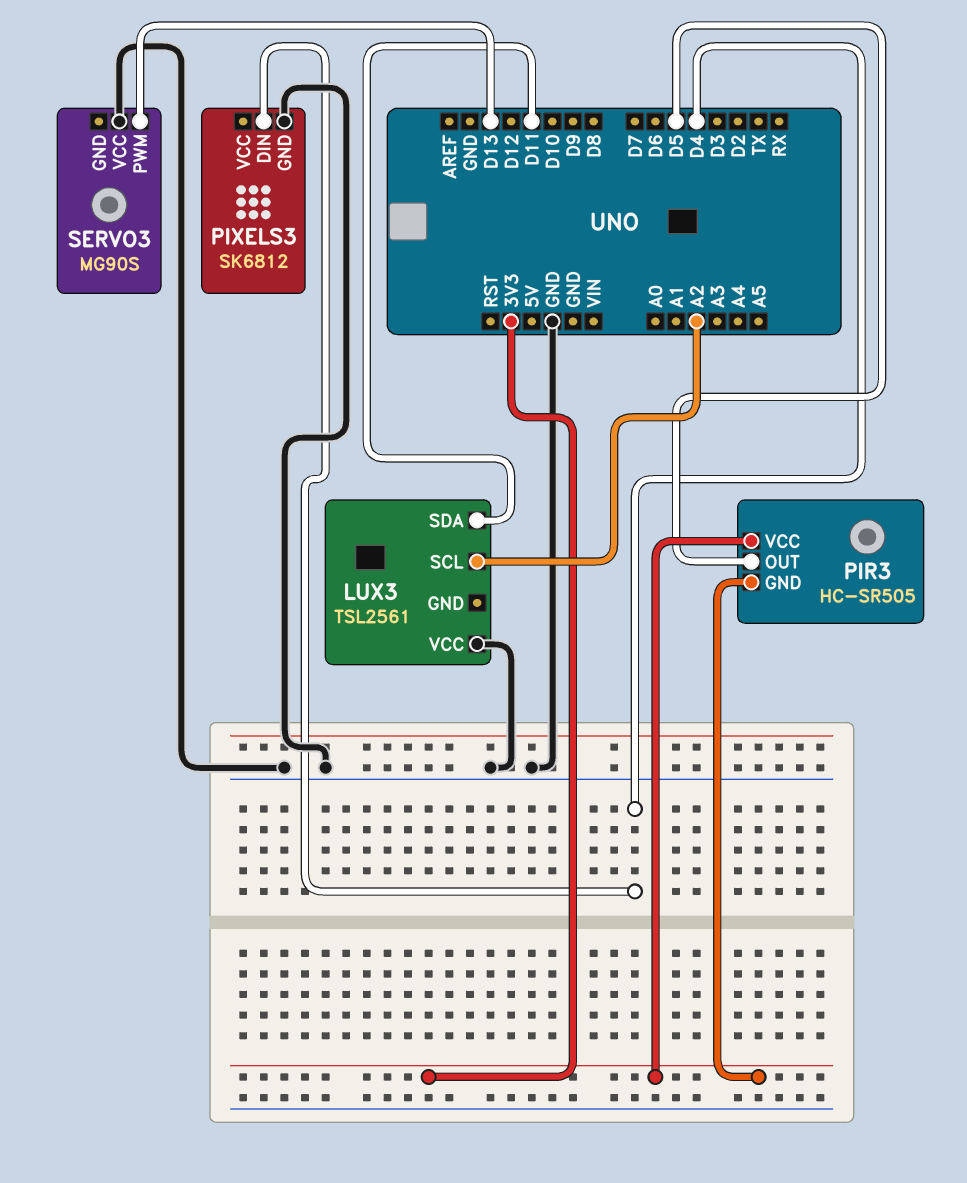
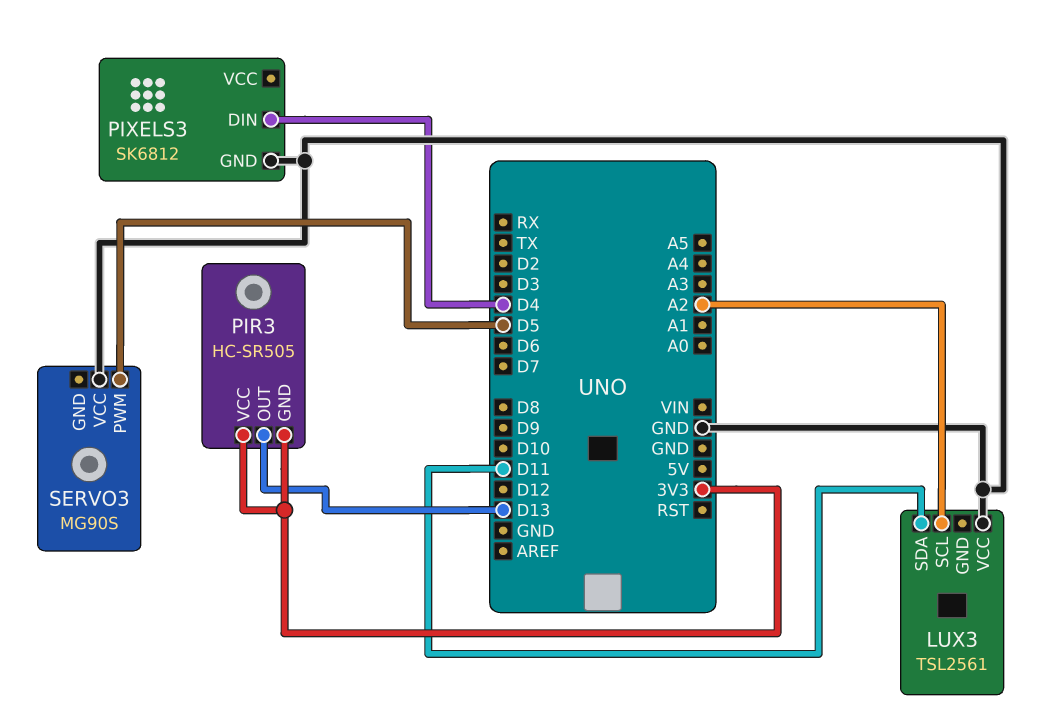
PIR3 pin OUT: D5 -> D13
SERVO3 pin PWM: D13 -> D5

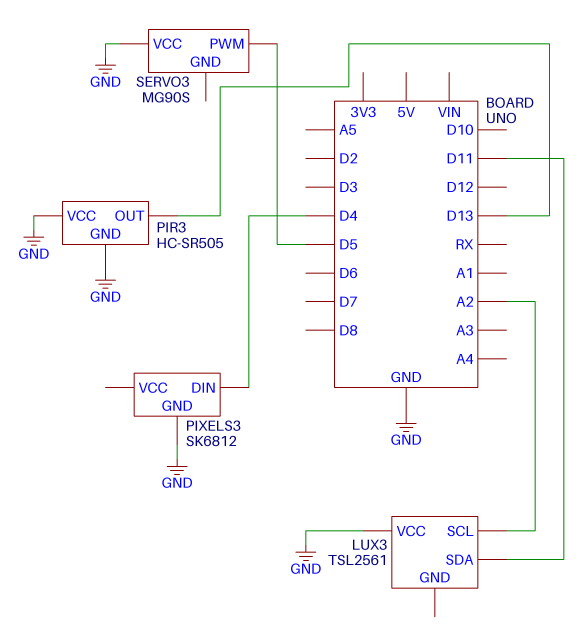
PIR3 pin GND: 3V3 -> GND
PIR3 pin VCC: 3V3 -> GND

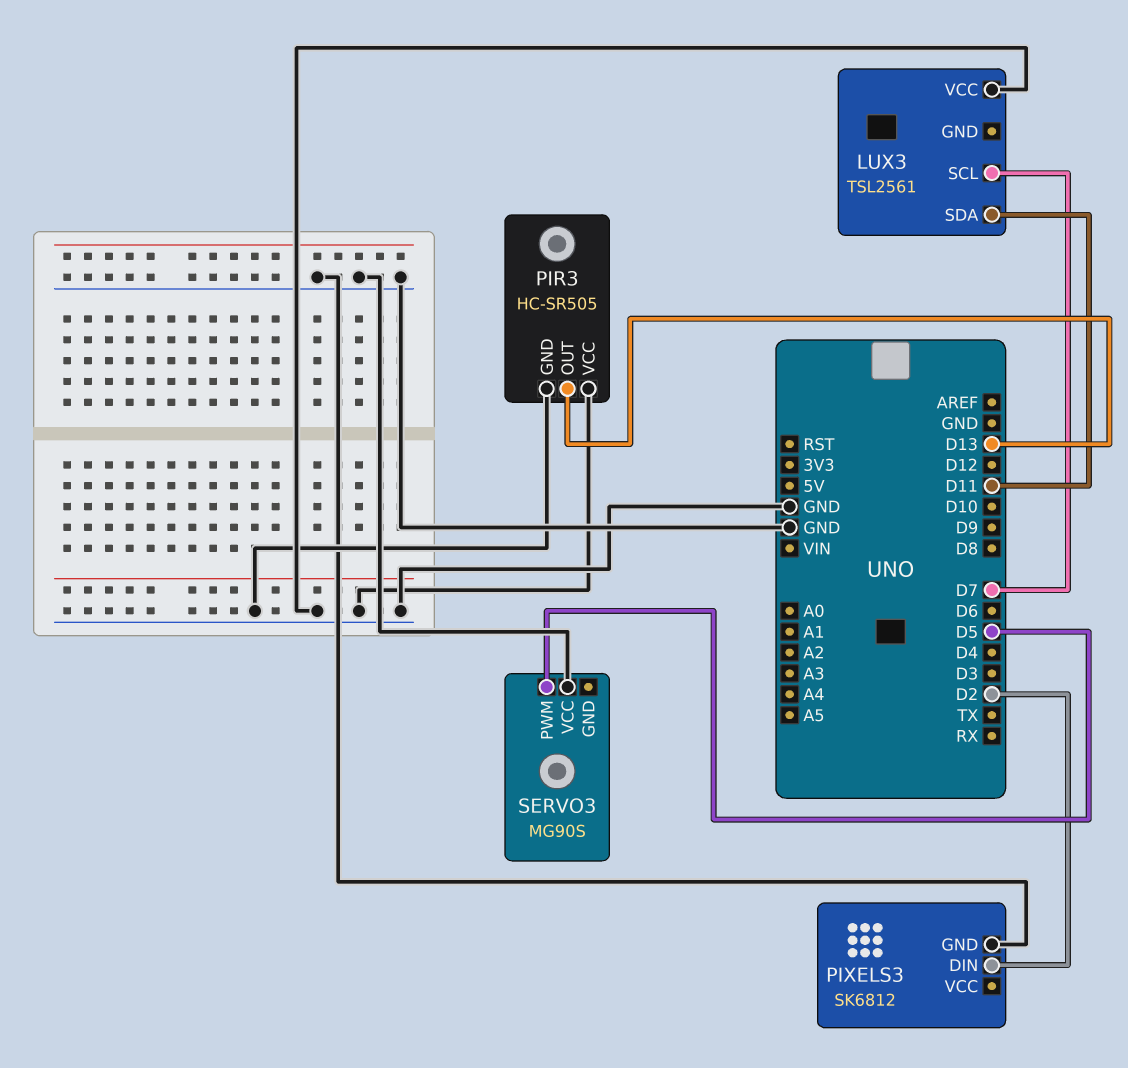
LUX3 pin SCL: A2 -> D7
PIXELS3 pin DIN: D4 -> D2

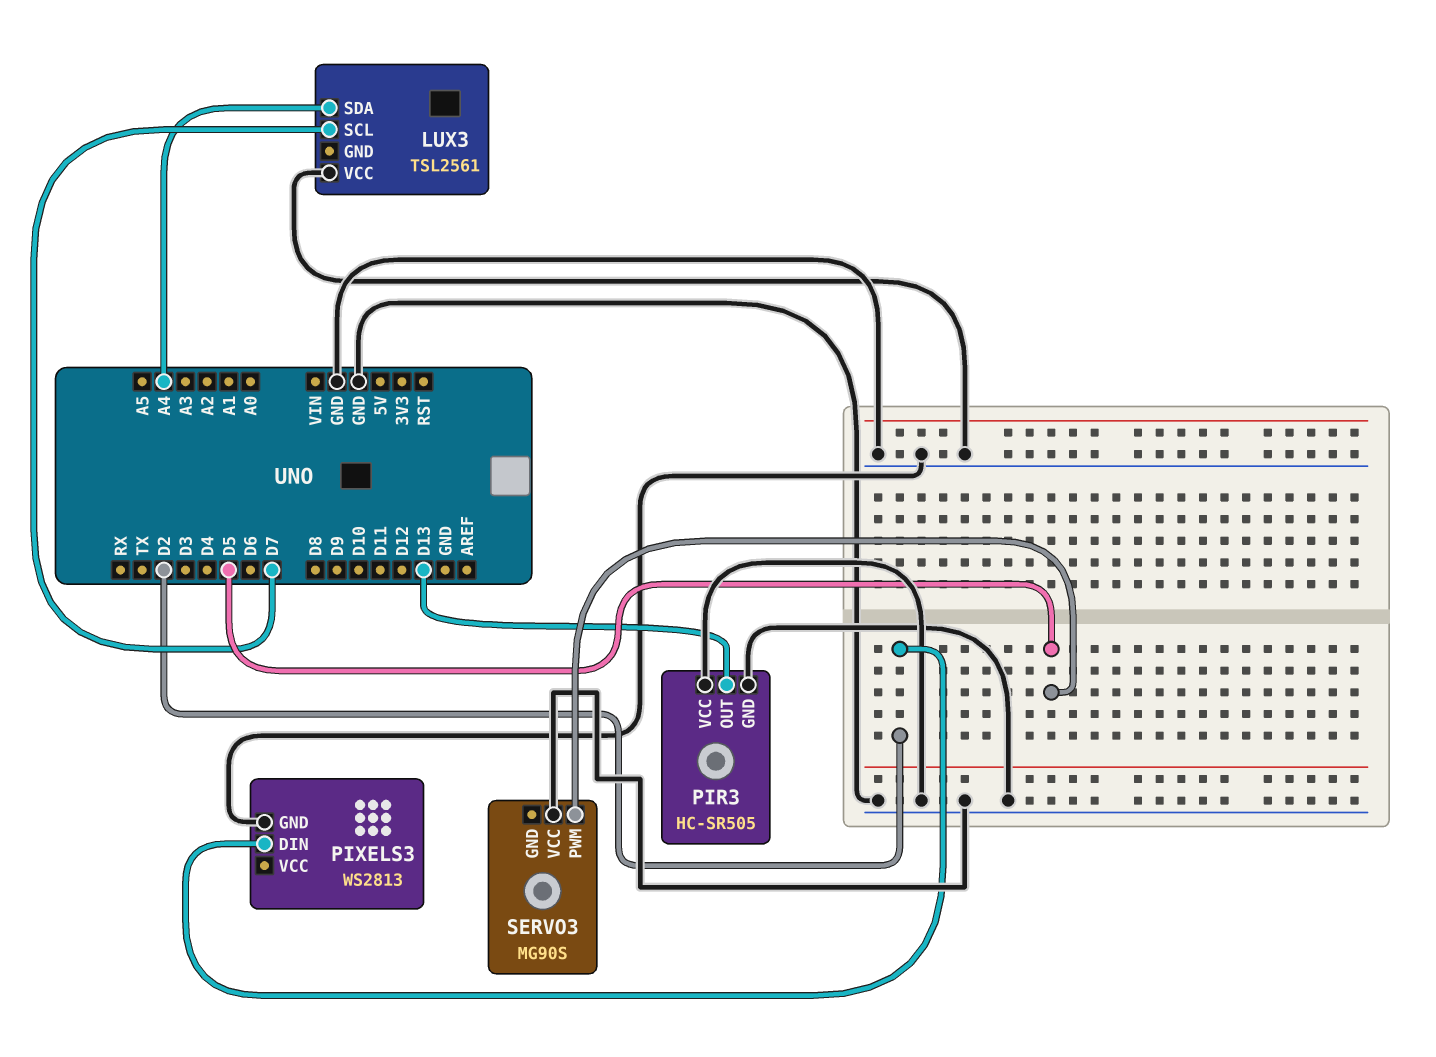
LUX3 pin SDA: D11 -> A4
PIXELS3: SK6812 -> WS2813

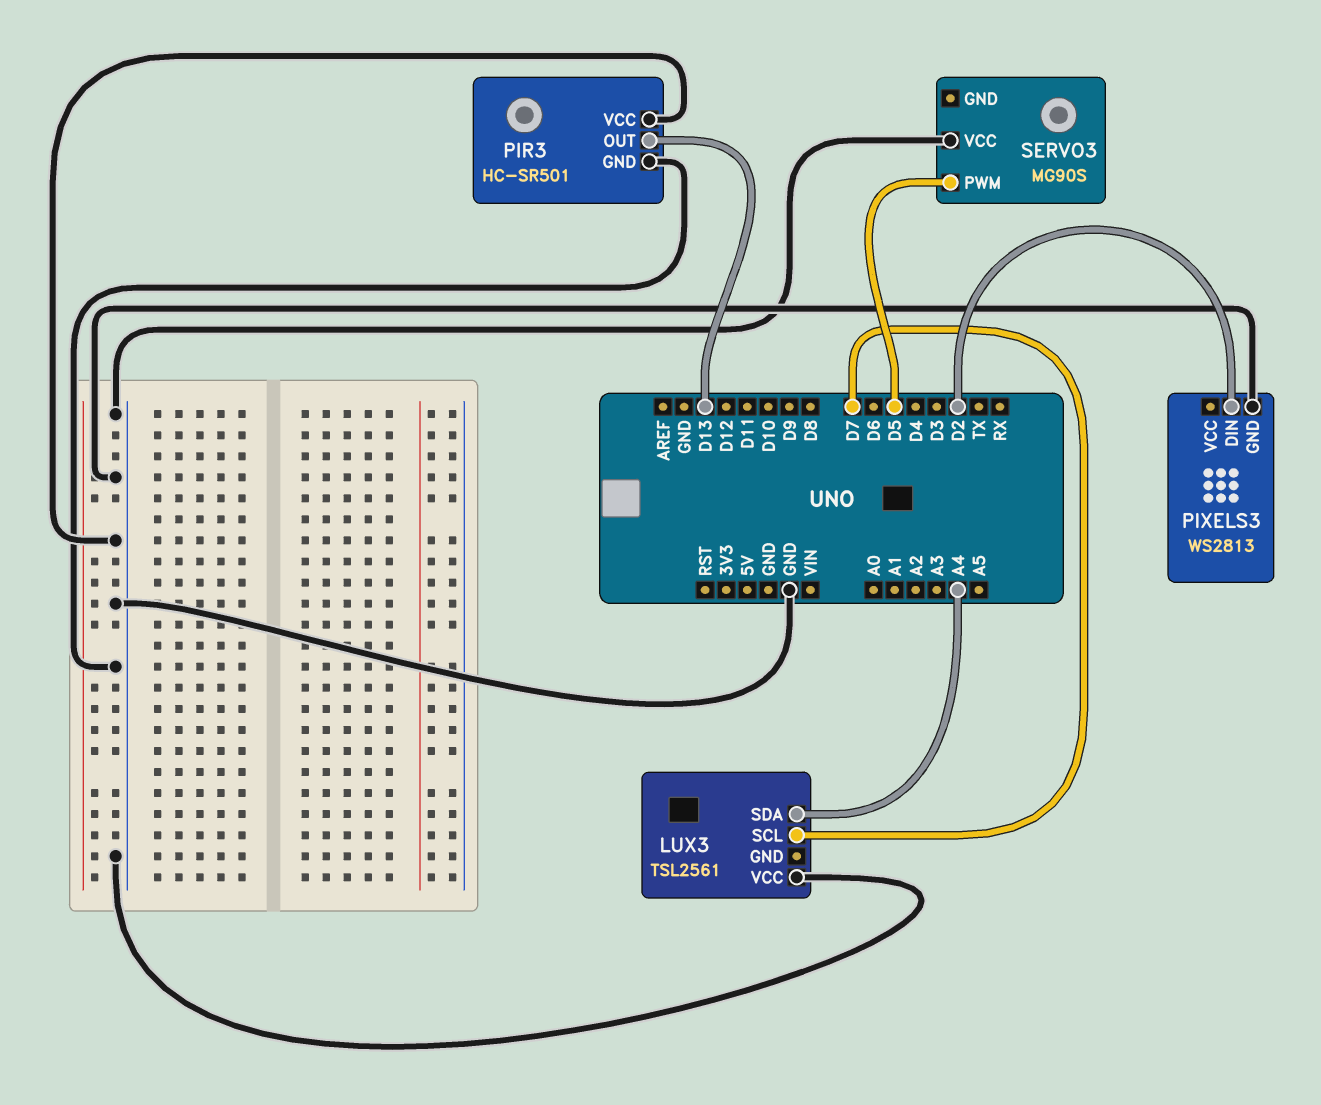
PIR3: HC-SR505 -> HC-SR501

